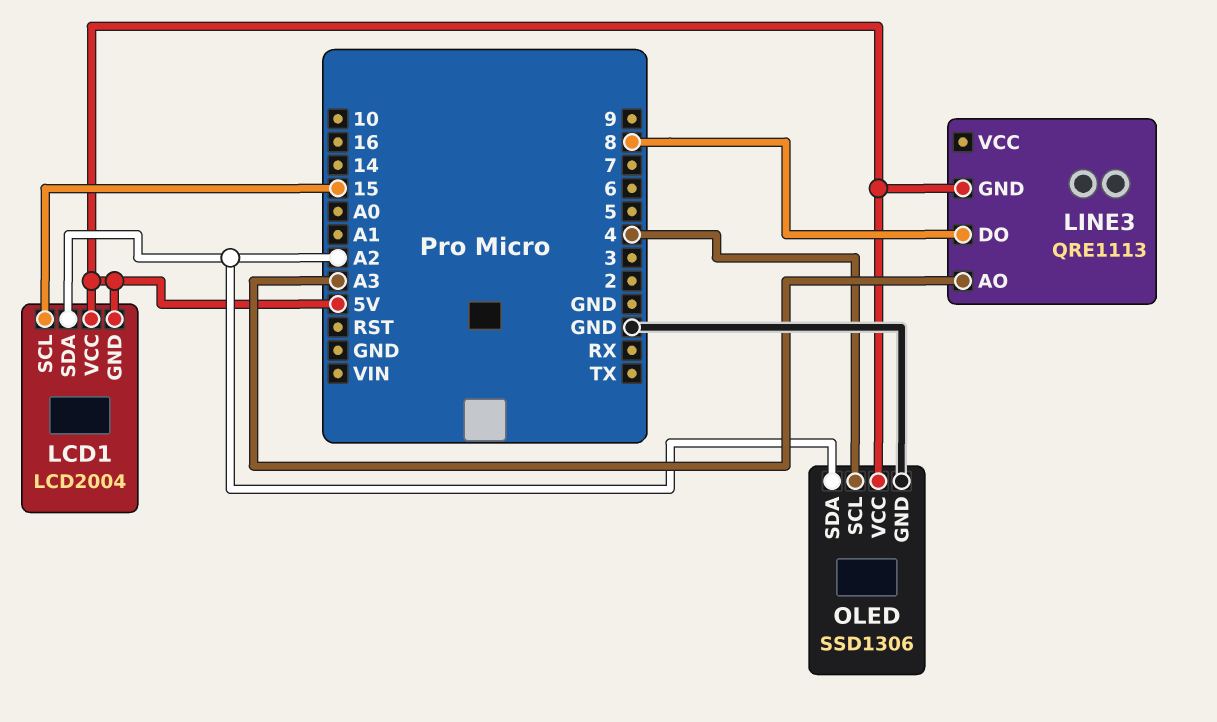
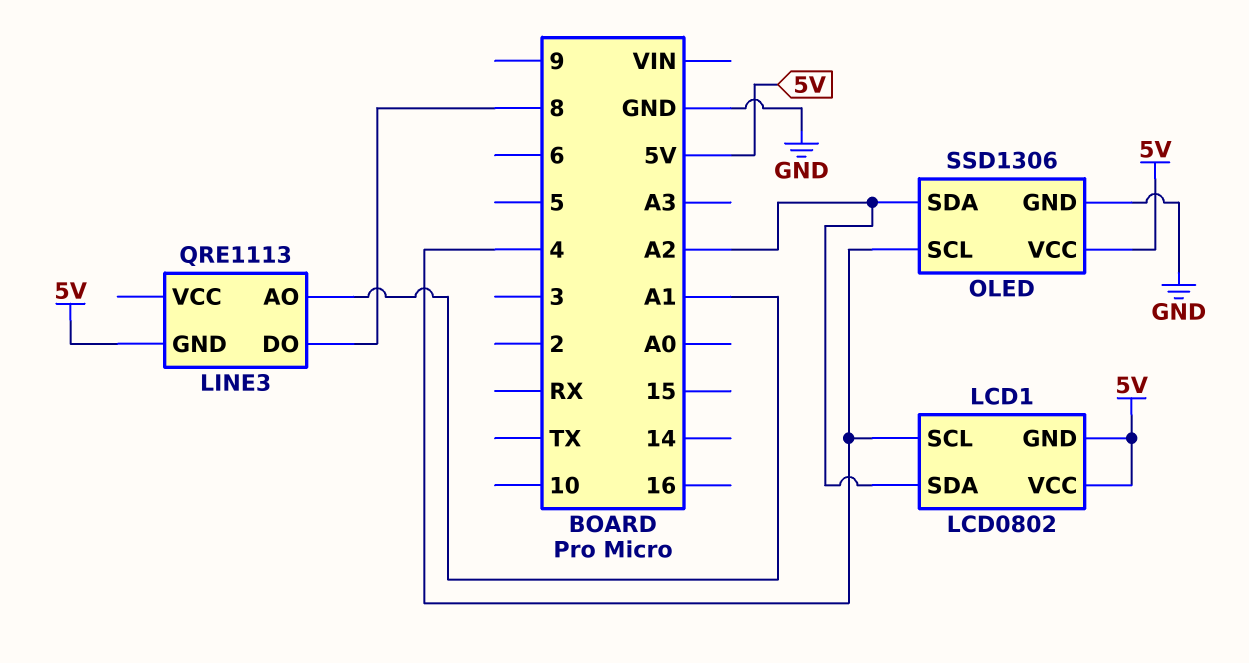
LCD1: LCD2004 -> LCD0802
LCD1 pin SCL: 15 -> 4
LINE3 pin AO: A3 -> A1

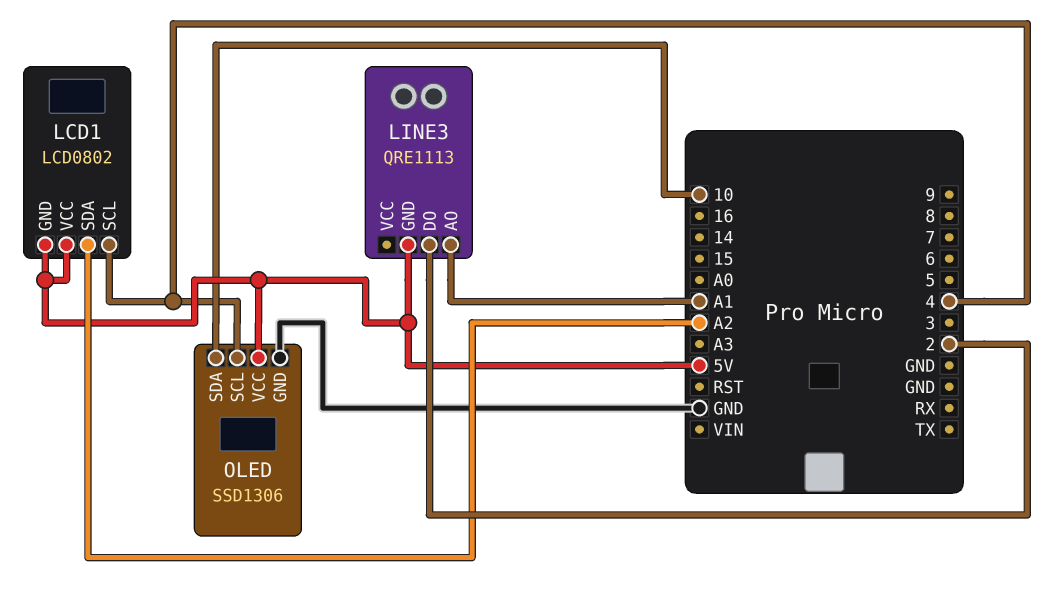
LINE3 pin DO: 8 -> 2
OLED pin SDA: A2 -> 10

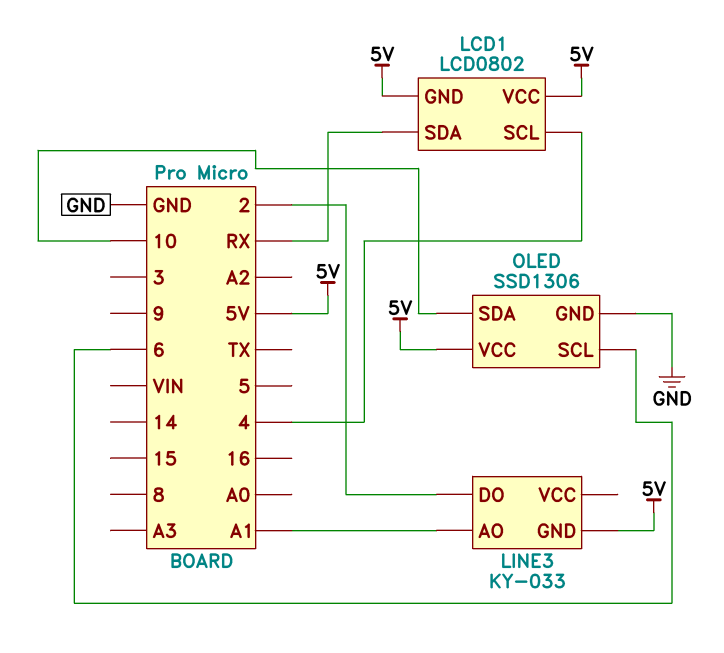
LCD1 pin SDA: A2 -> RX
LINE3: QRE1113 -> KY-033
OLED pin SCL: 4 -> 6

